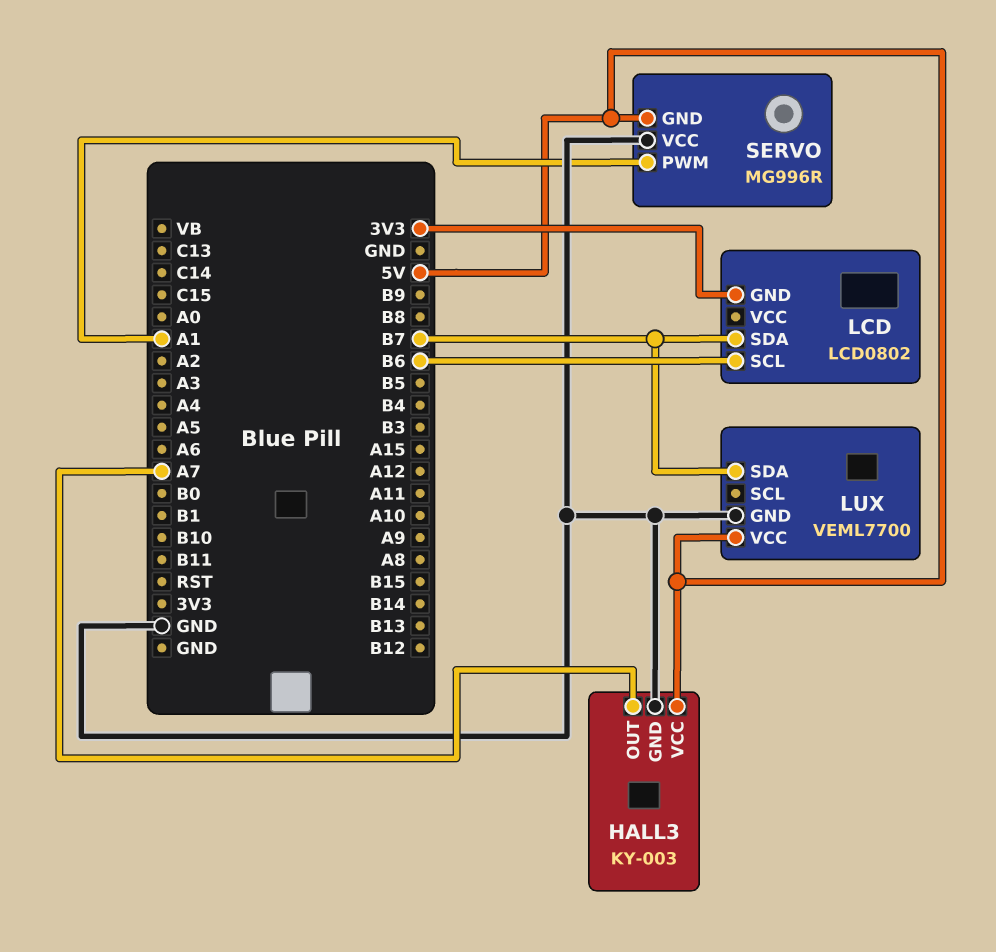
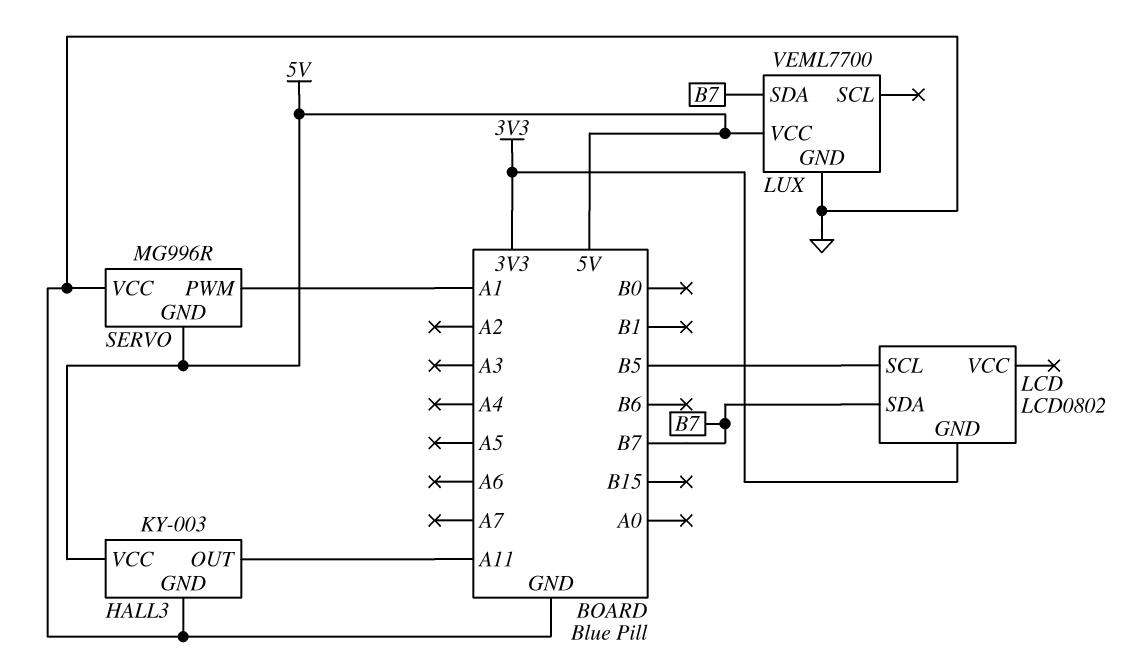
HALL3 pin OUT: A7 -> A11
LCD pin SCL: B6 -> B5

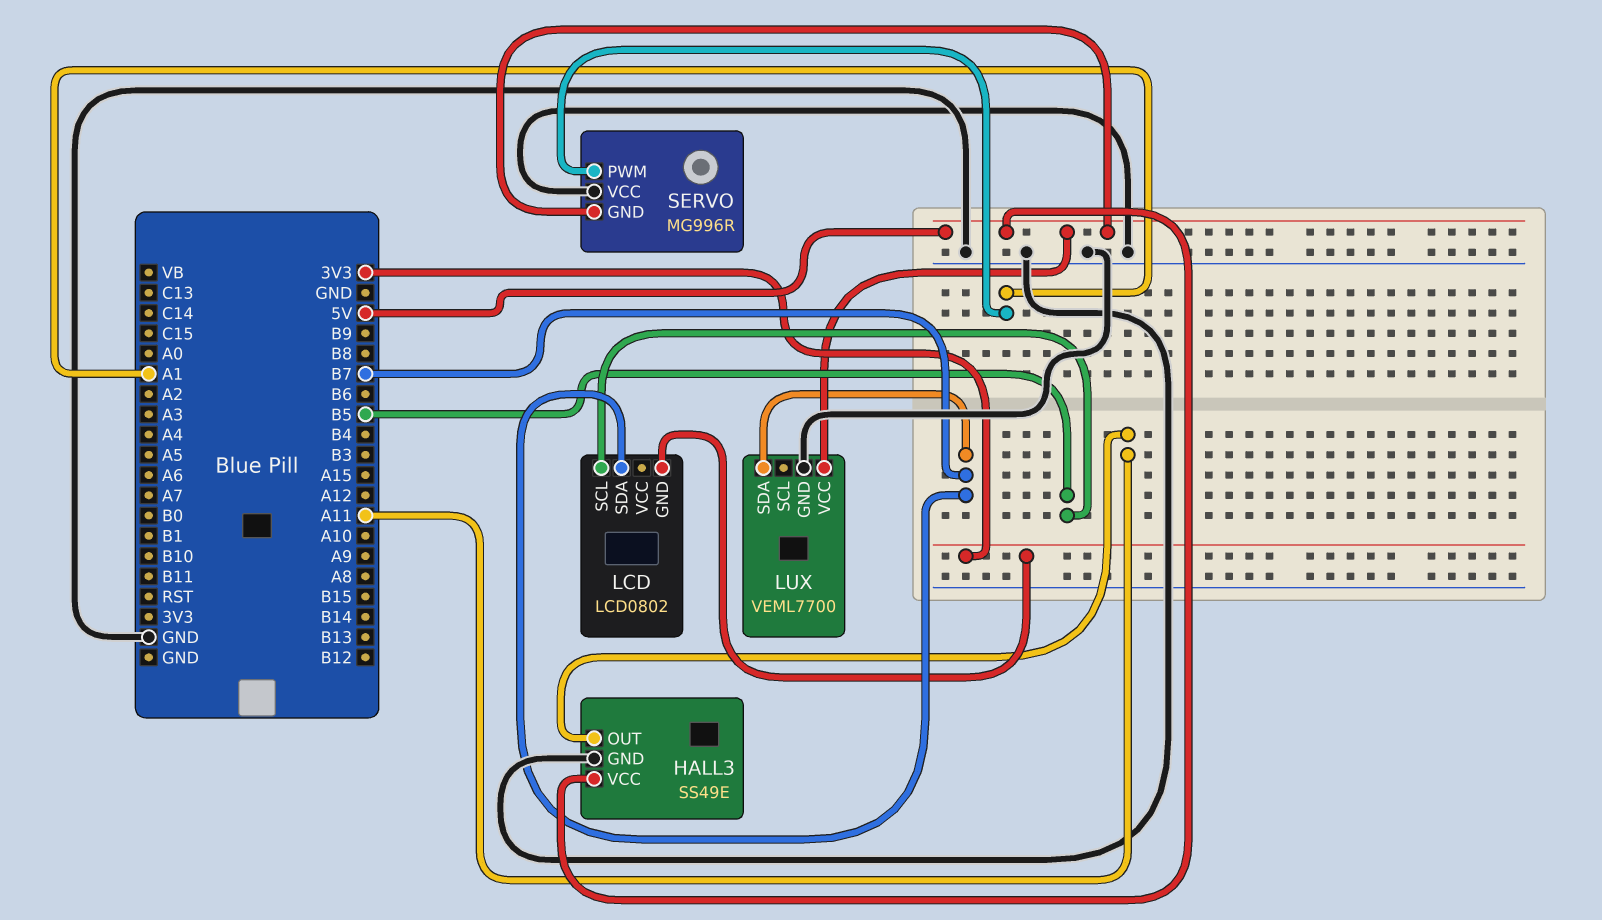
HALL3: KY-003 -> SS49E

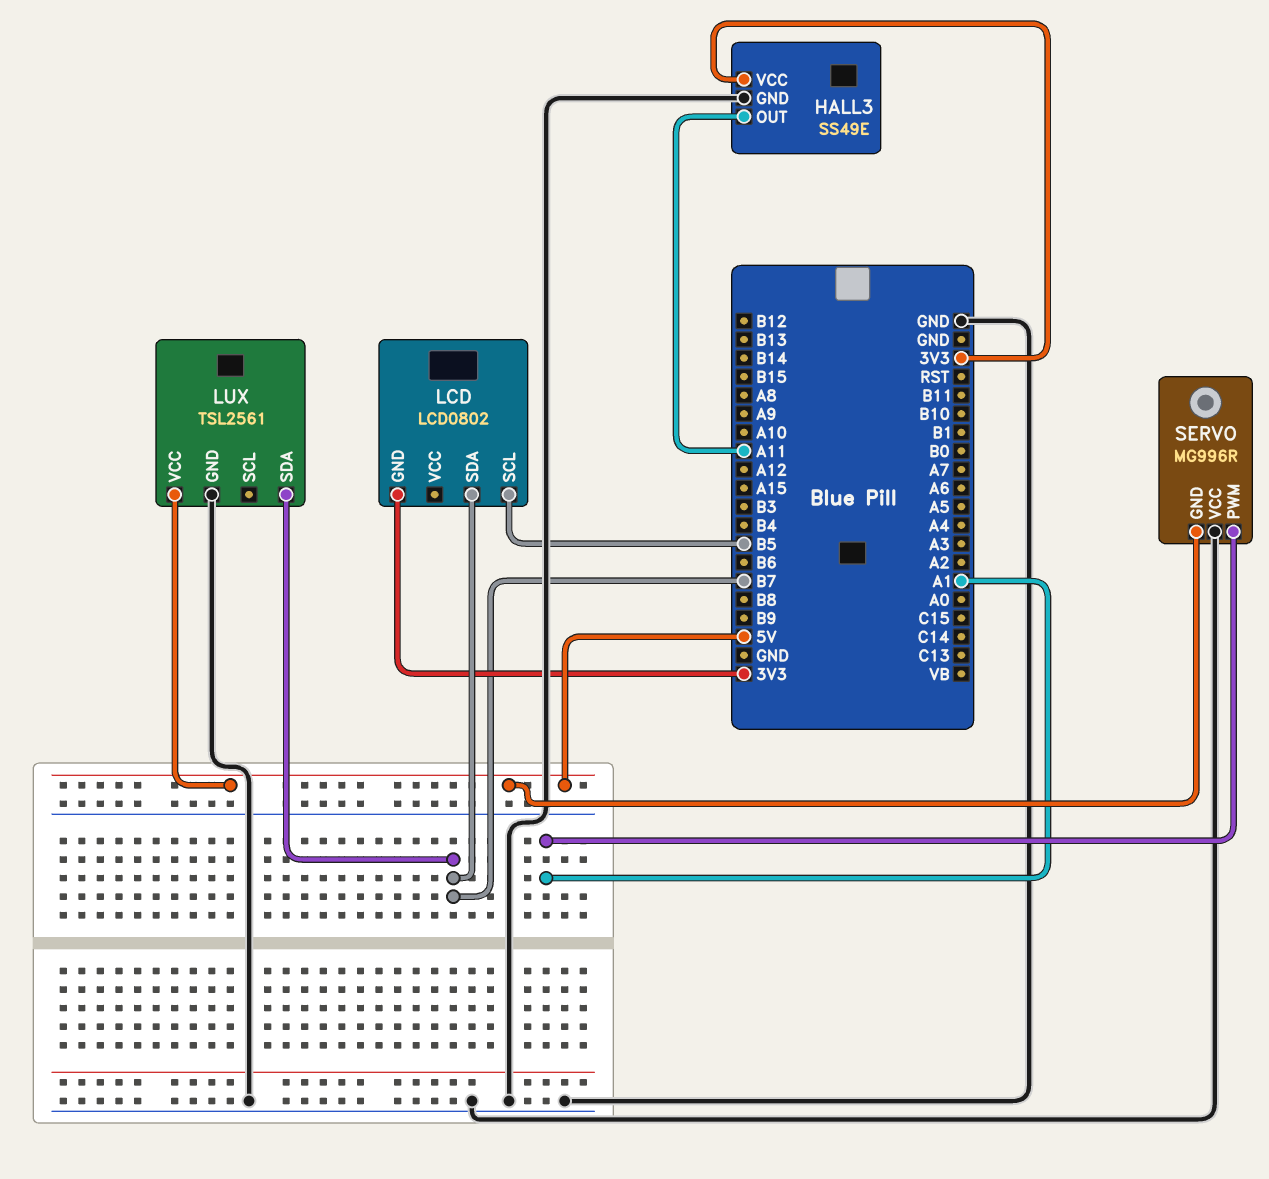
HALL3 pin VCC: 5V -> 3V3
LUX: VEML7700 -> TSL2561

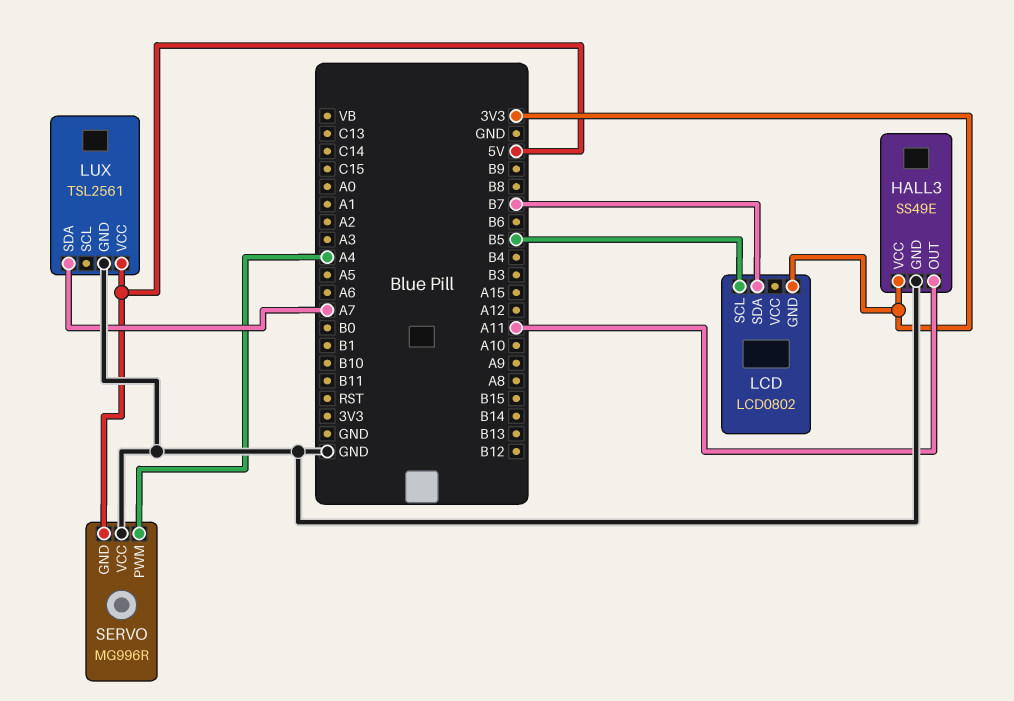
LUX pin SDA: B7 -> A7
SERVO pin PWM: A1 -> A4

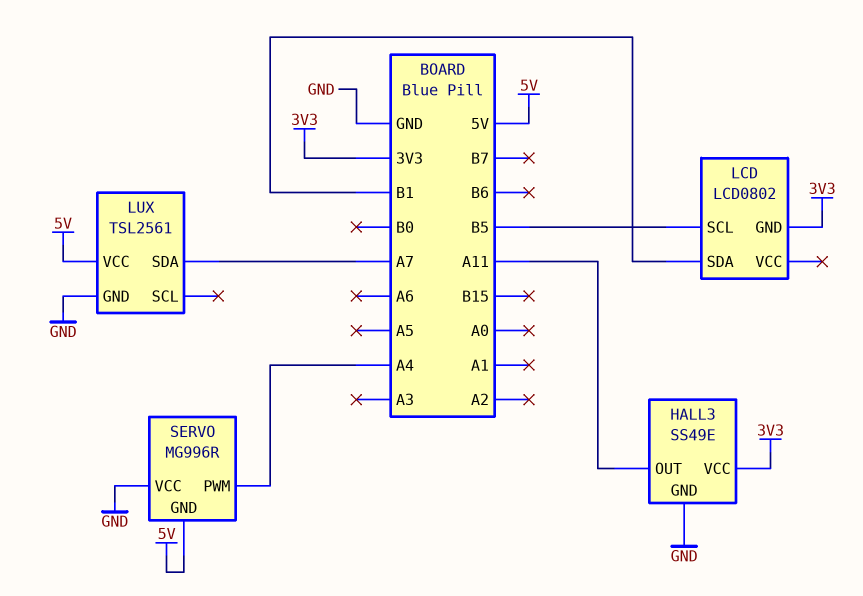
LCD pin SDA: B7 -> B1

